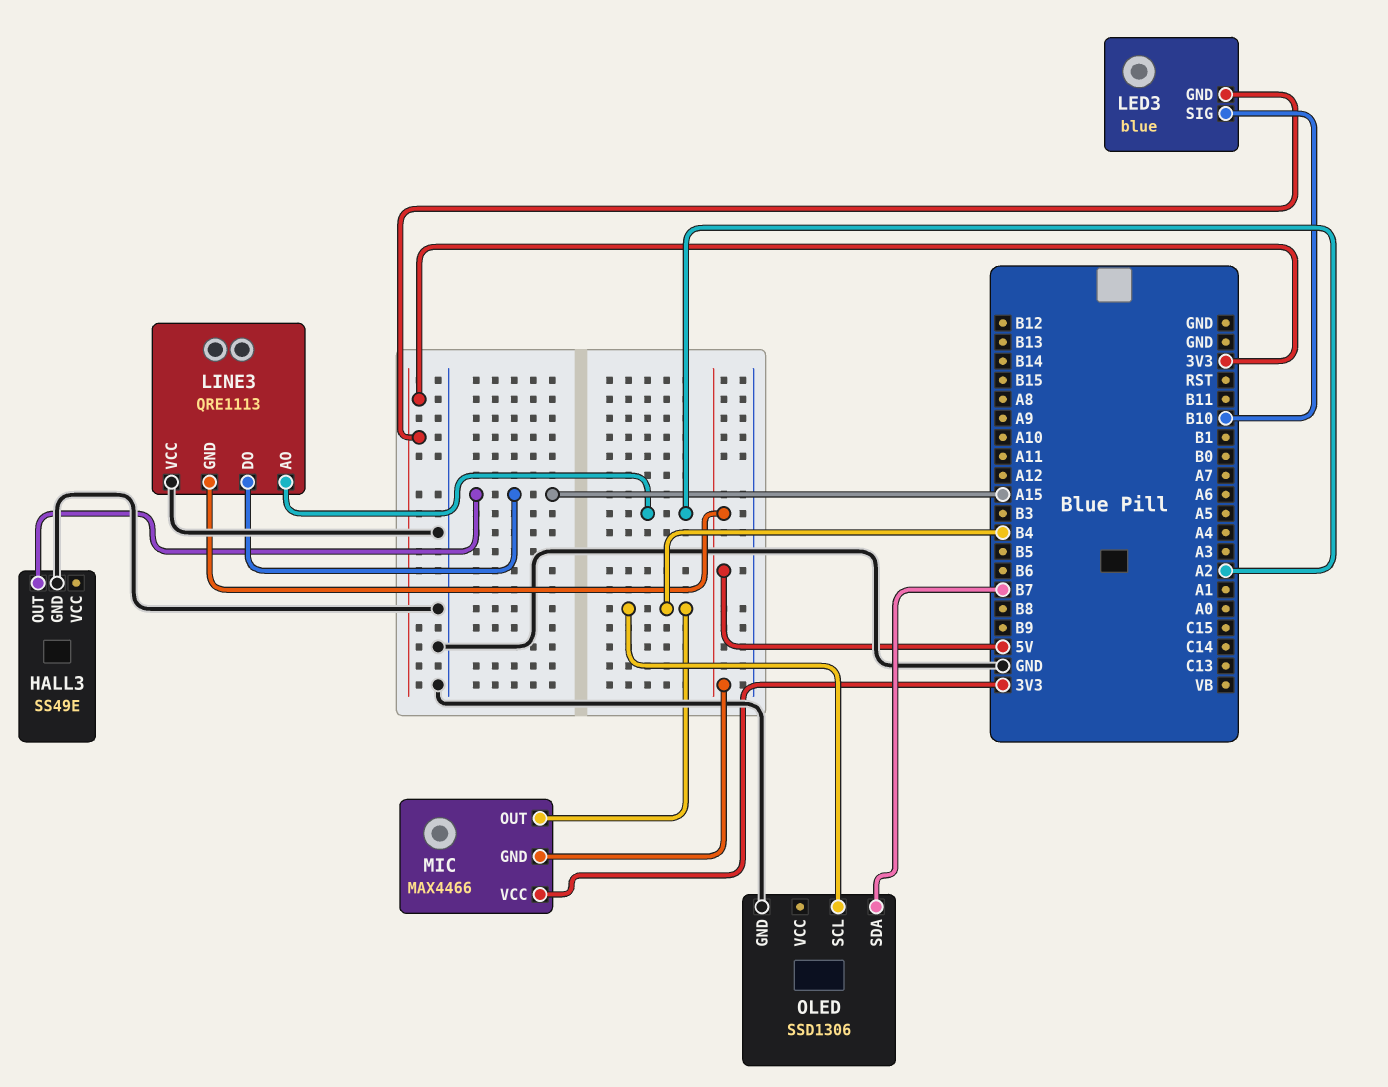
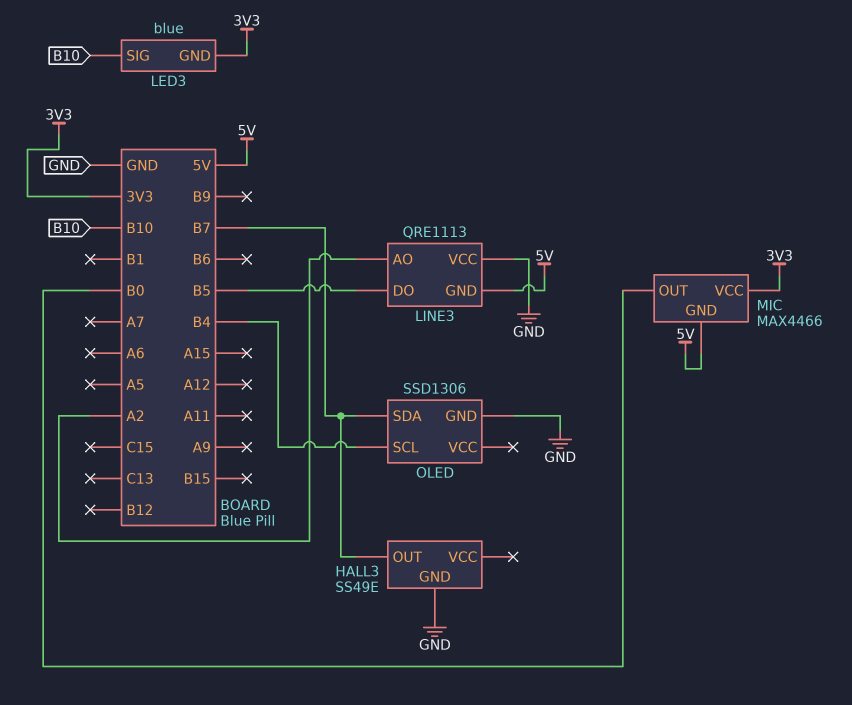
HALL3 pin OUT: A15 -> B7
LINE3 pin DO: A15 -> B5
MIC pin OUT: B4 -> B0

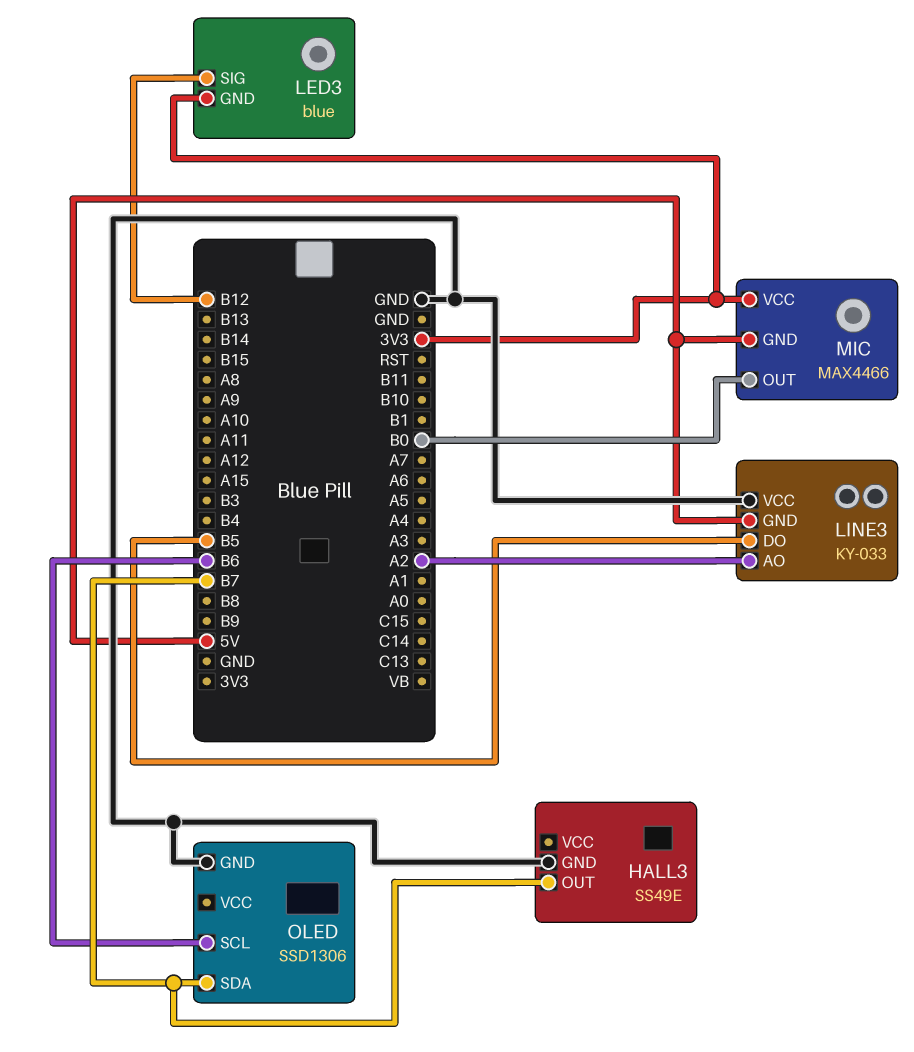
LED3 pin SIG: B10 -> B12
LINE3: QRE1113 -> KY-033
OLED pin SCL: B4 -> B6

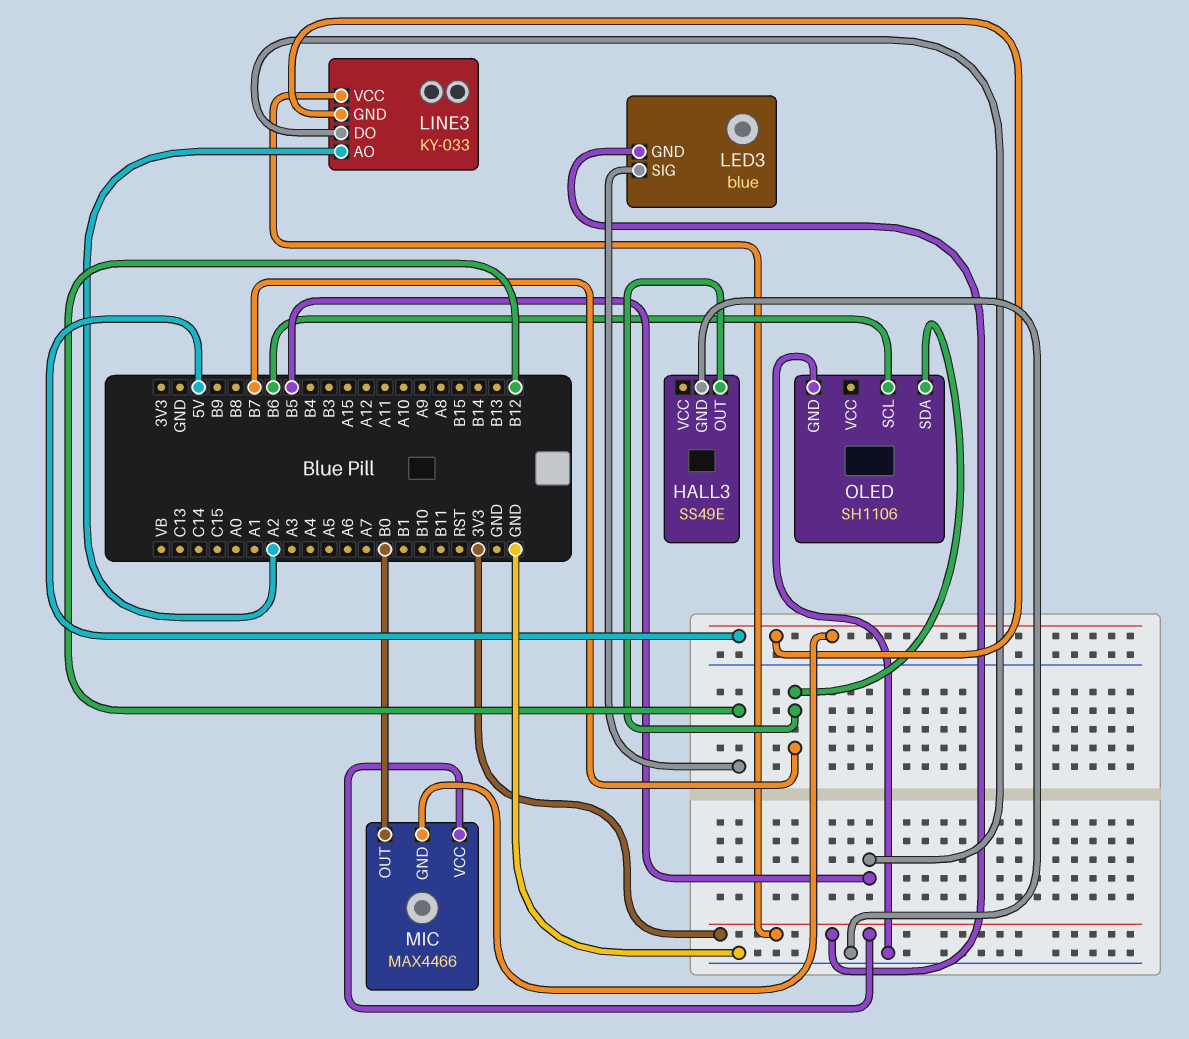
LINE3 pin VCC: GND -> 3V3
OLED: SSD1306 -> SH1106

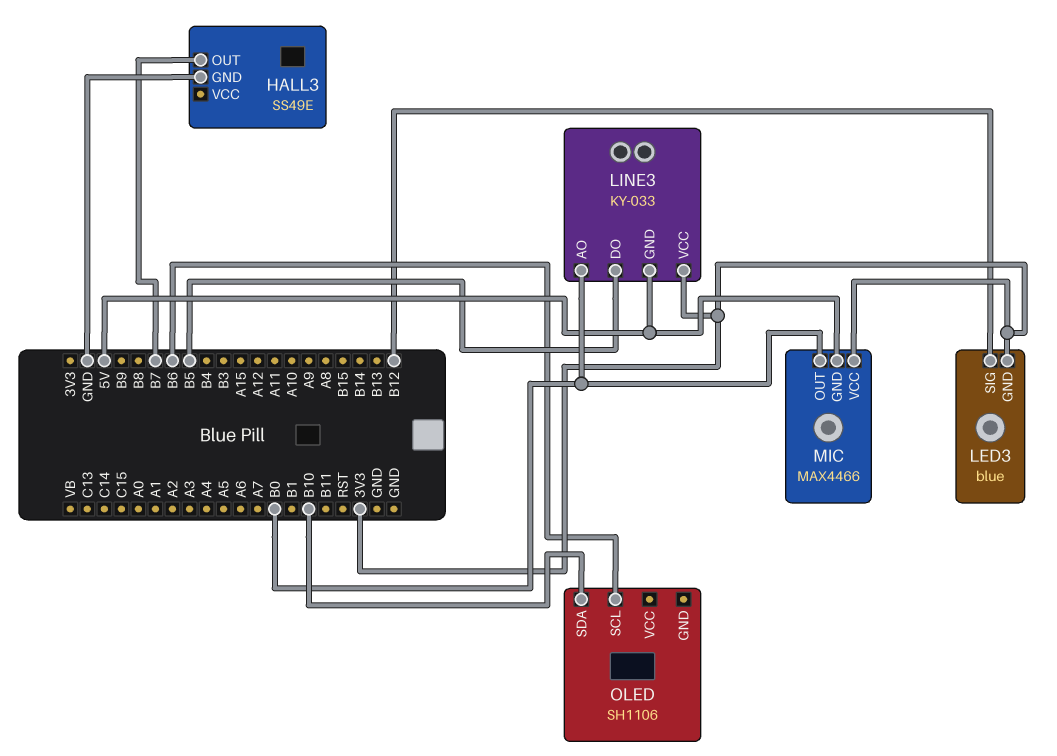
LINE3 pin AO: A2 -> B0
OLED pin GND: GND -> none
OLED pin SDA: B7 -> B10

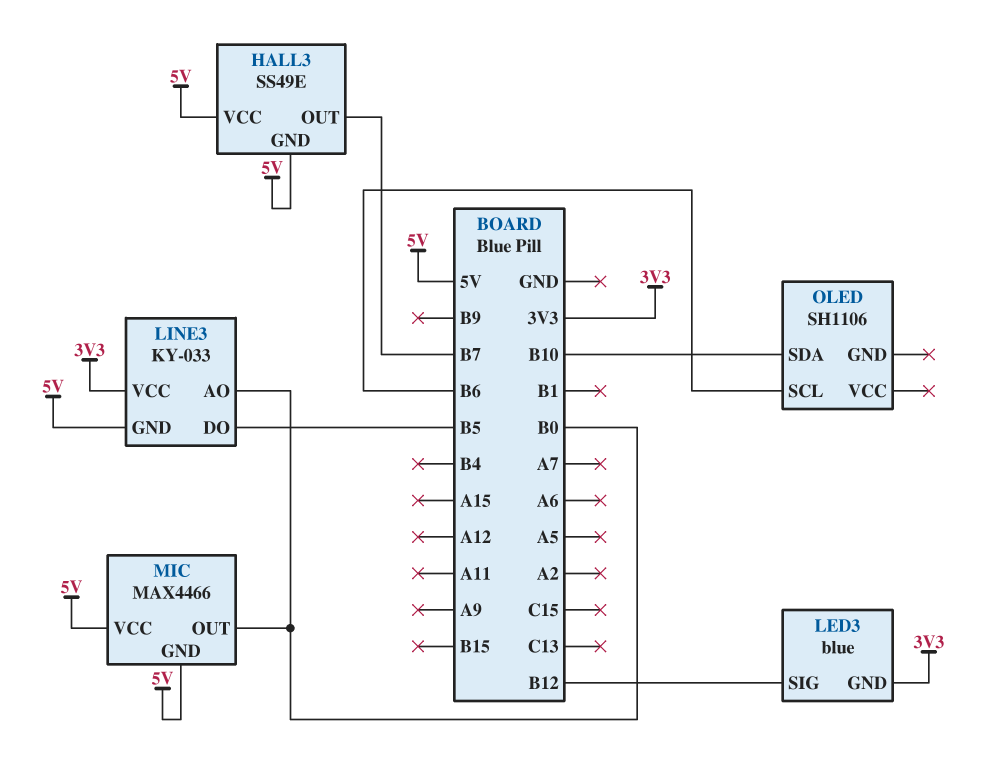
HALL3 pin GND: GND -> 5V
HALL3 pin VCC: none -> 5V
MIC pin VCC: 3V3 -> 5V

